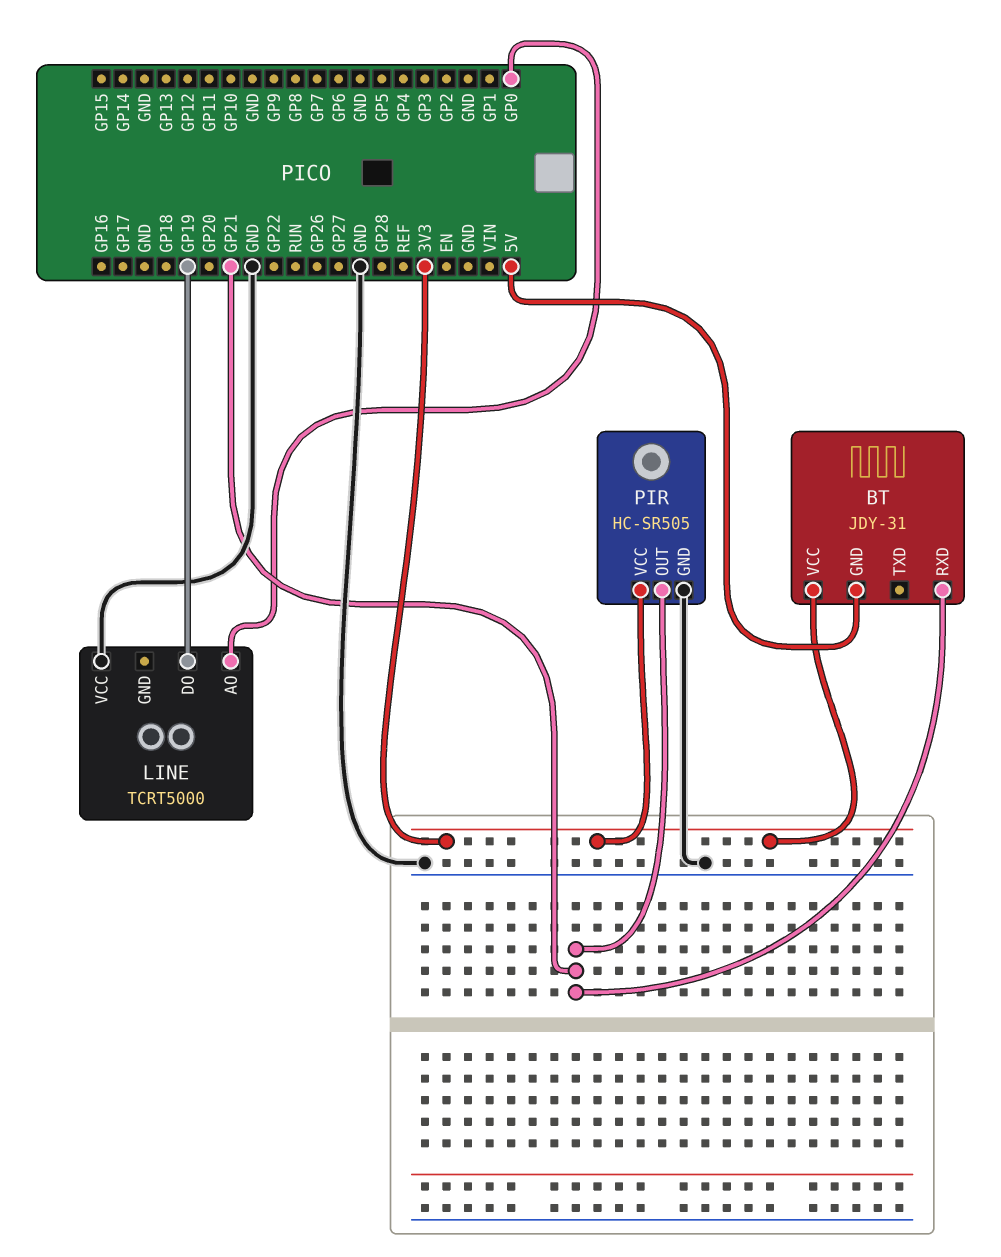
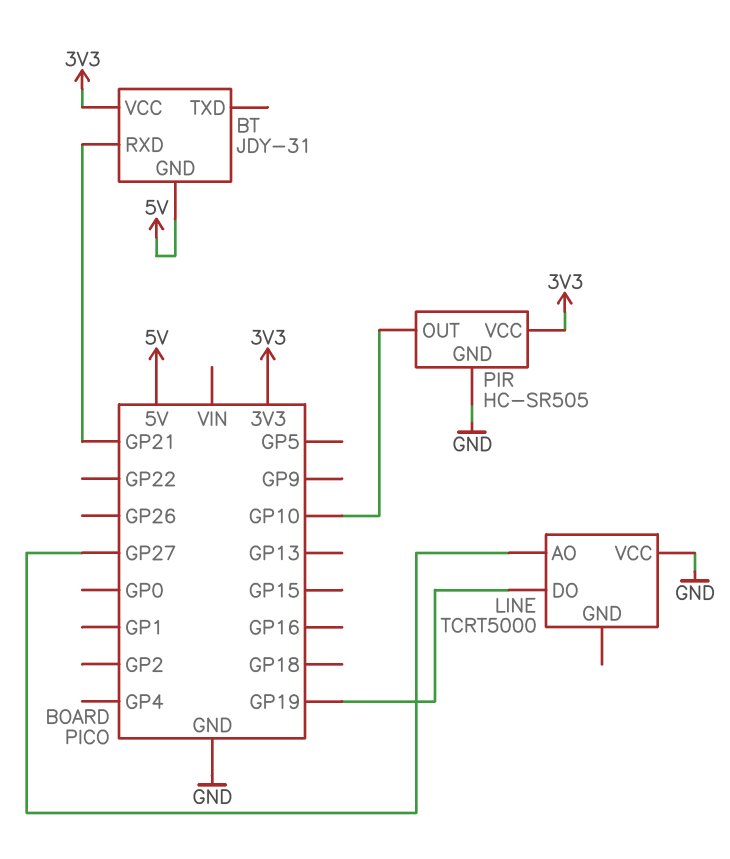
LINE pin AO: GP0 -> GP27
PIR pin OUT: GP21 -> GP10

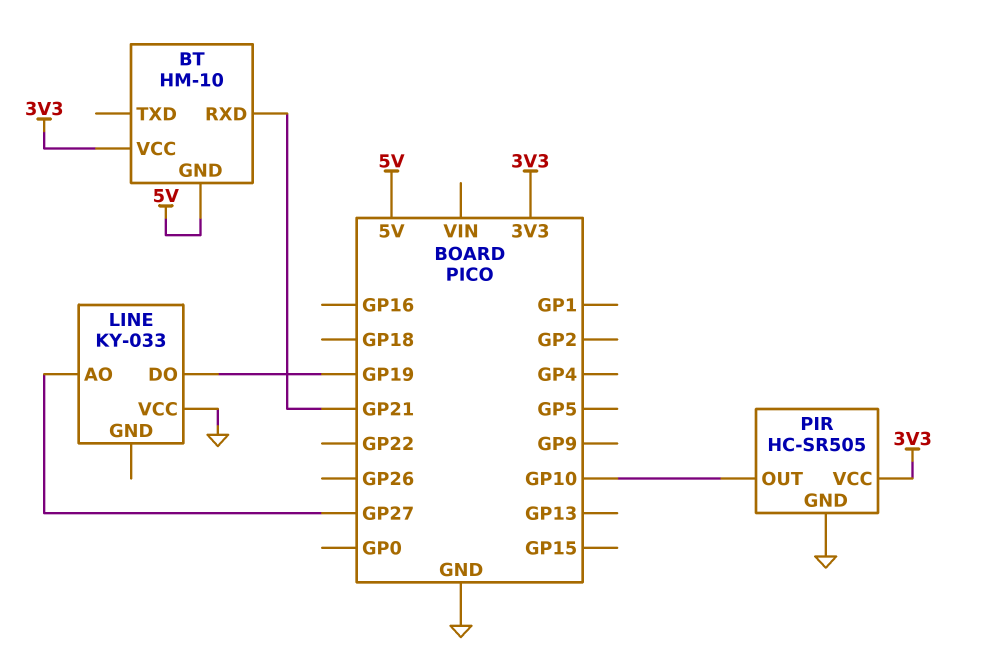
BT: JDY-31 -> HM-10
LINE: TCRT5000 -> KY-033

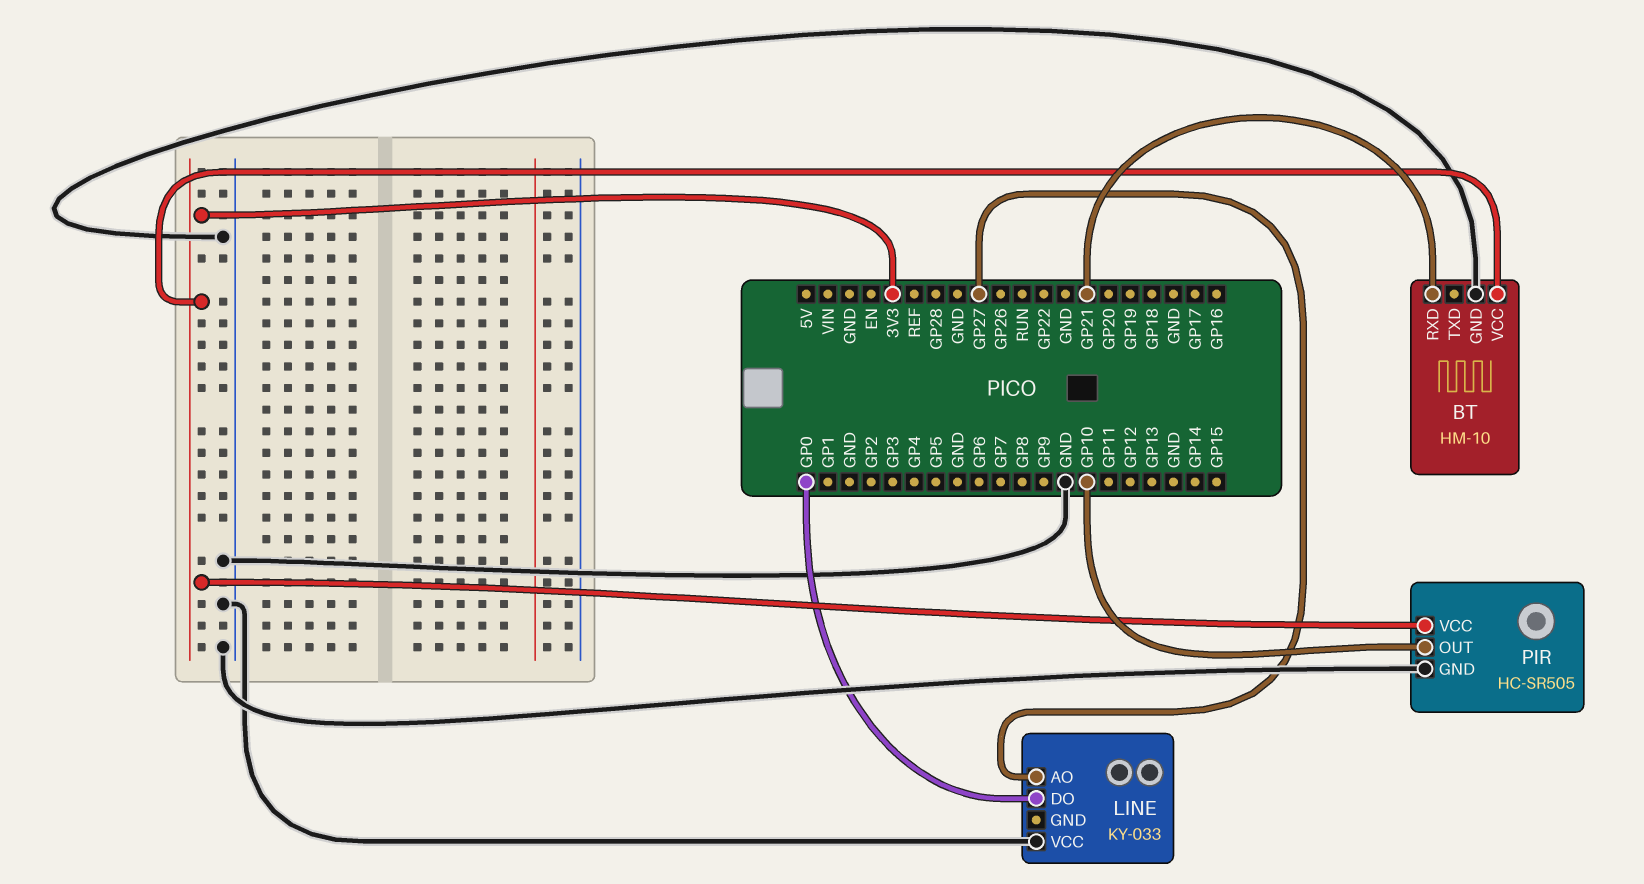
BT pin GND: 5V -> GND
LINE pin DO: GP19 -> GP0

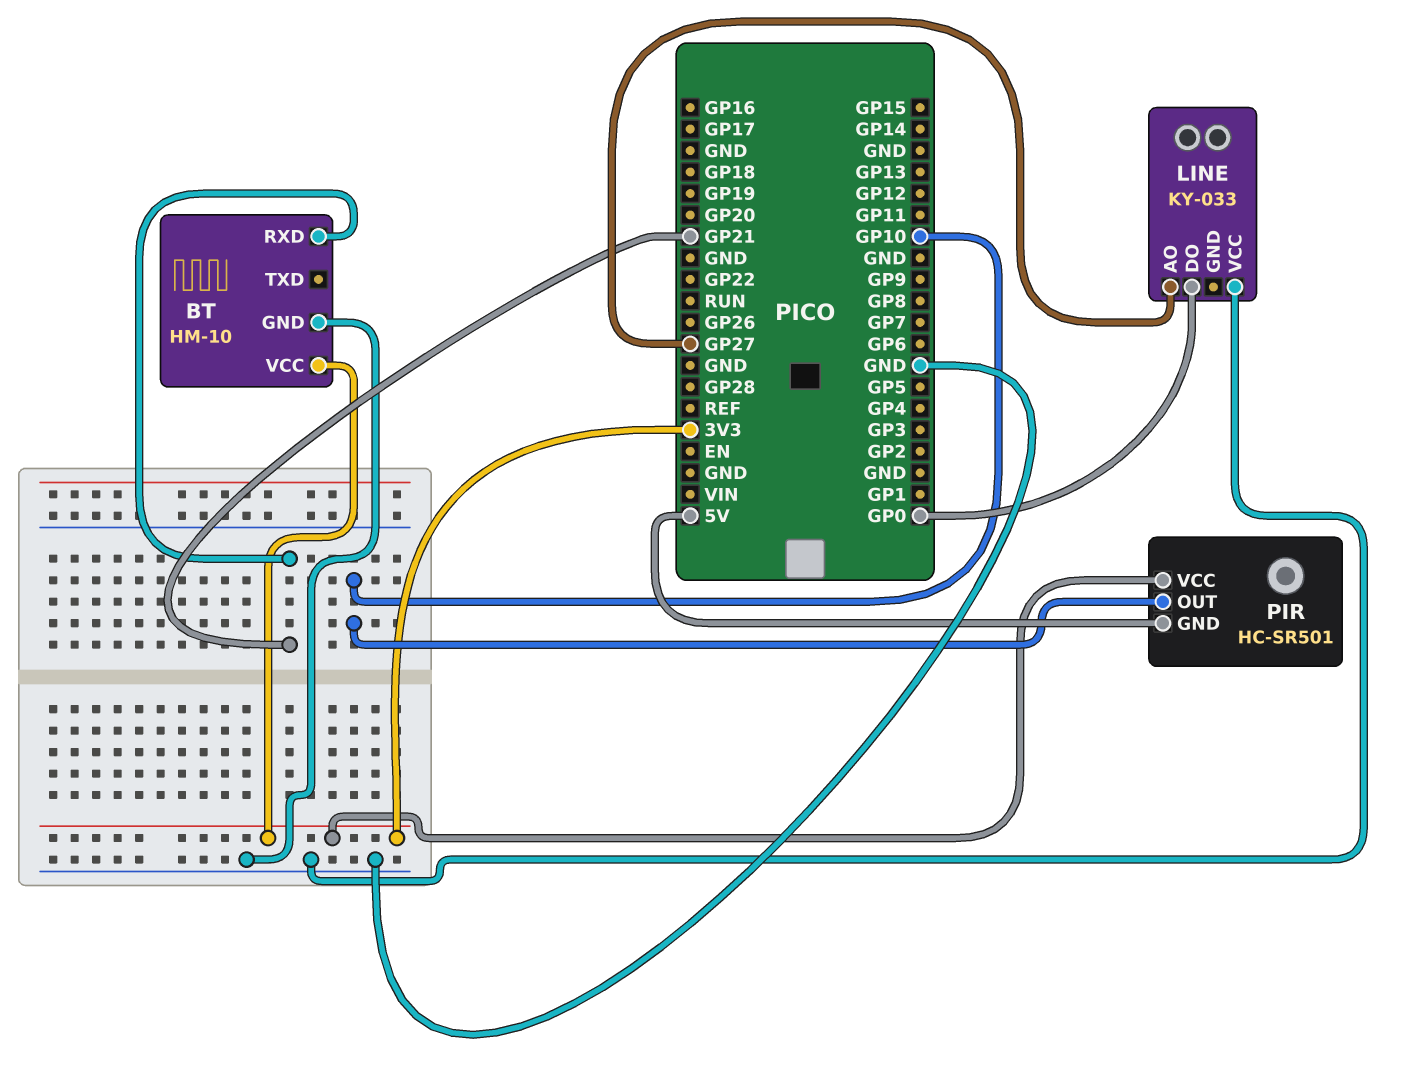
PIR: HC-SR505 -> HC-SR501
PIR pin GND: GND -> 5V

